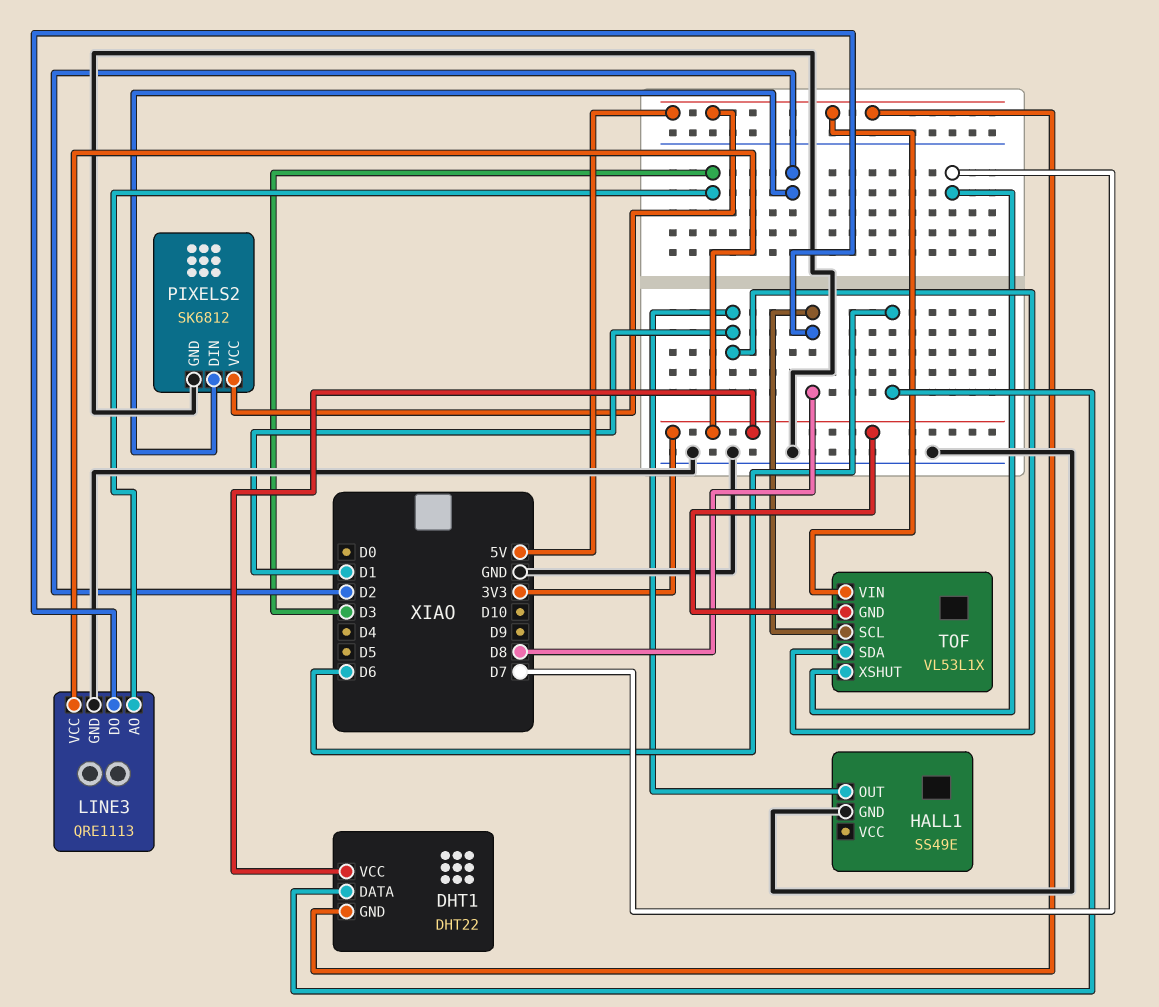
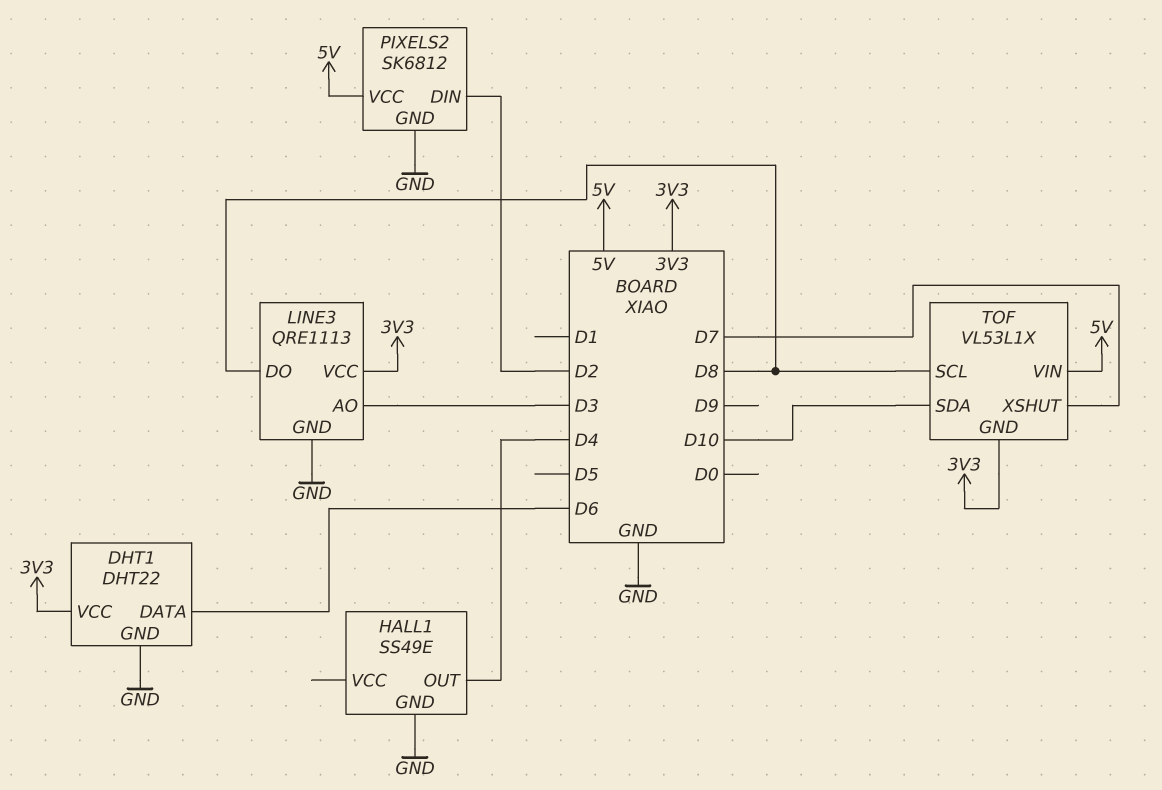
DHT1 pin GND: 5V -> GND
HALL1 pin OUT: D1 -> D4
TOF pin SDA: D1 -> D10

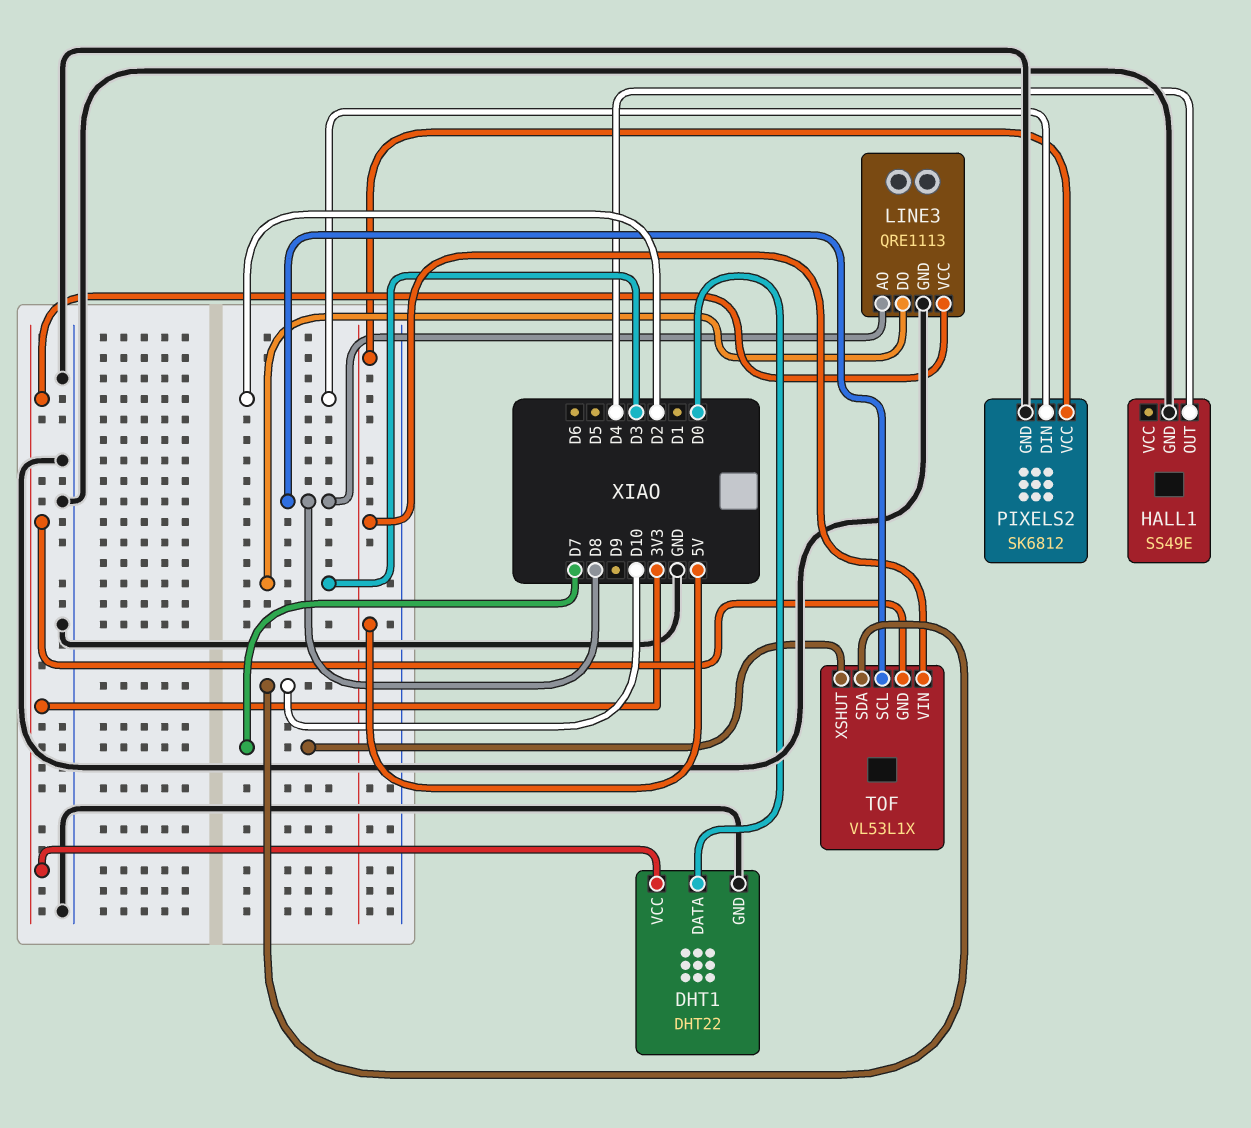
DHT1 pin DATA: D6 -> D0
LINE3 pin AO: D3 -> D8
LINE3 pin DO: D8 -> D3

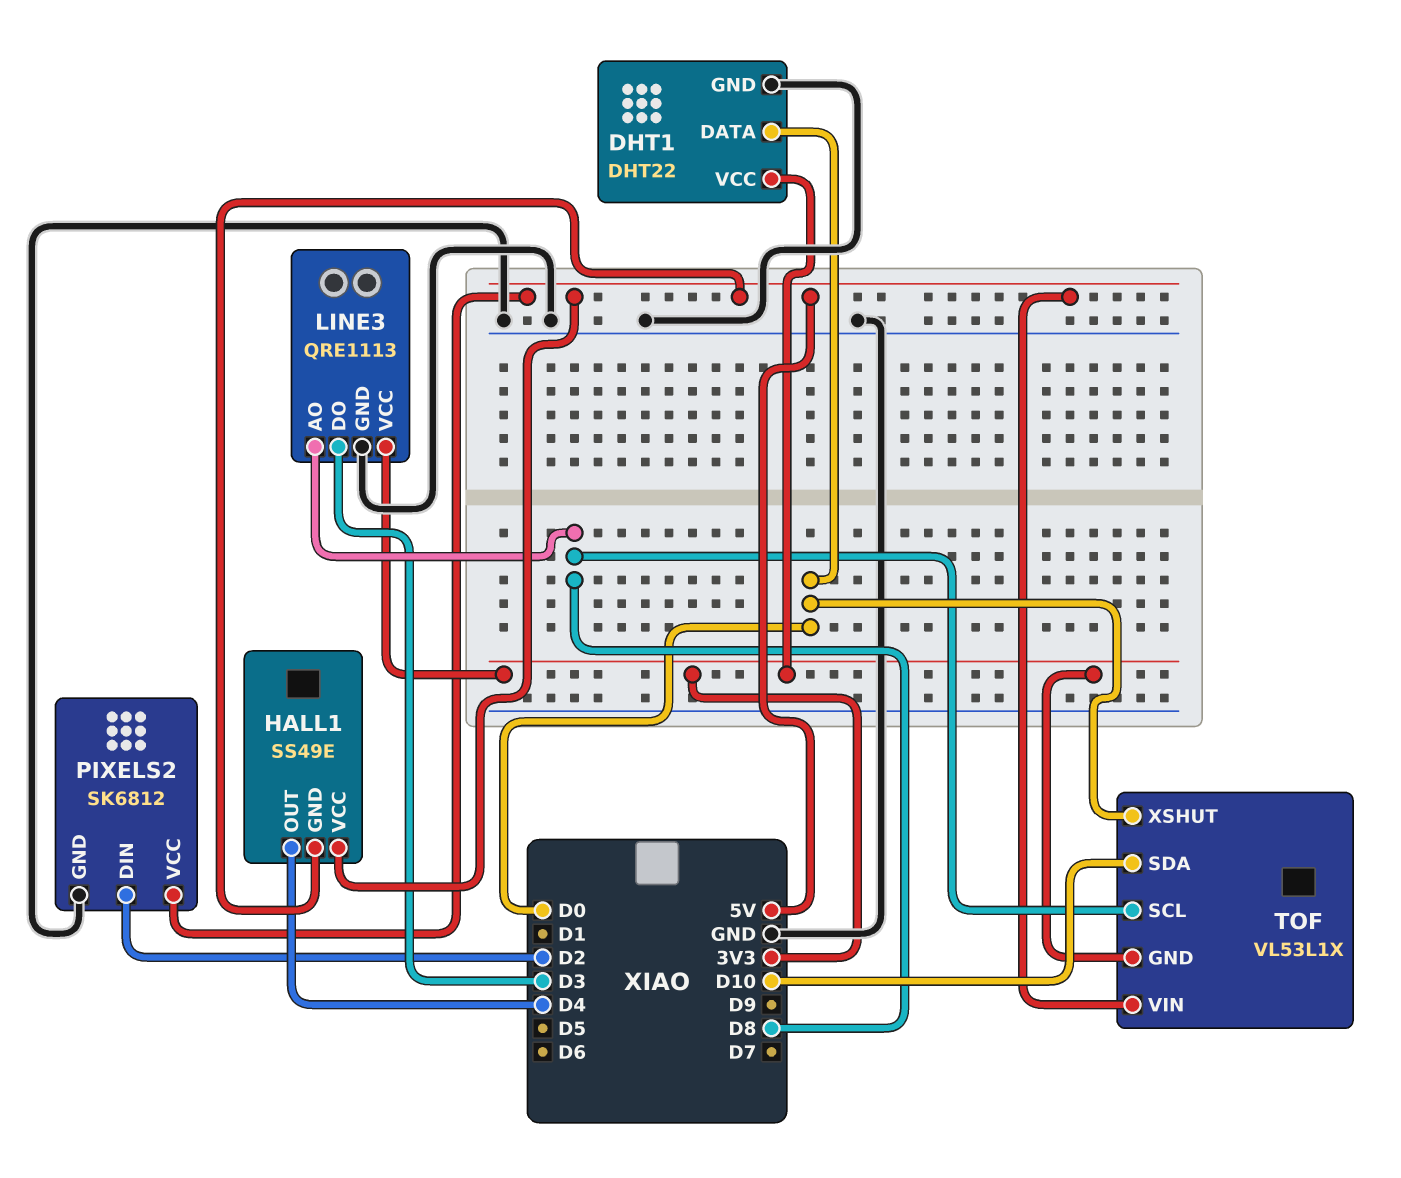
HALL1 pin GND: GND -> 5V
HALL1 pin VCC: none -> 5V
TOF pin XSHUT: D7 -> D0

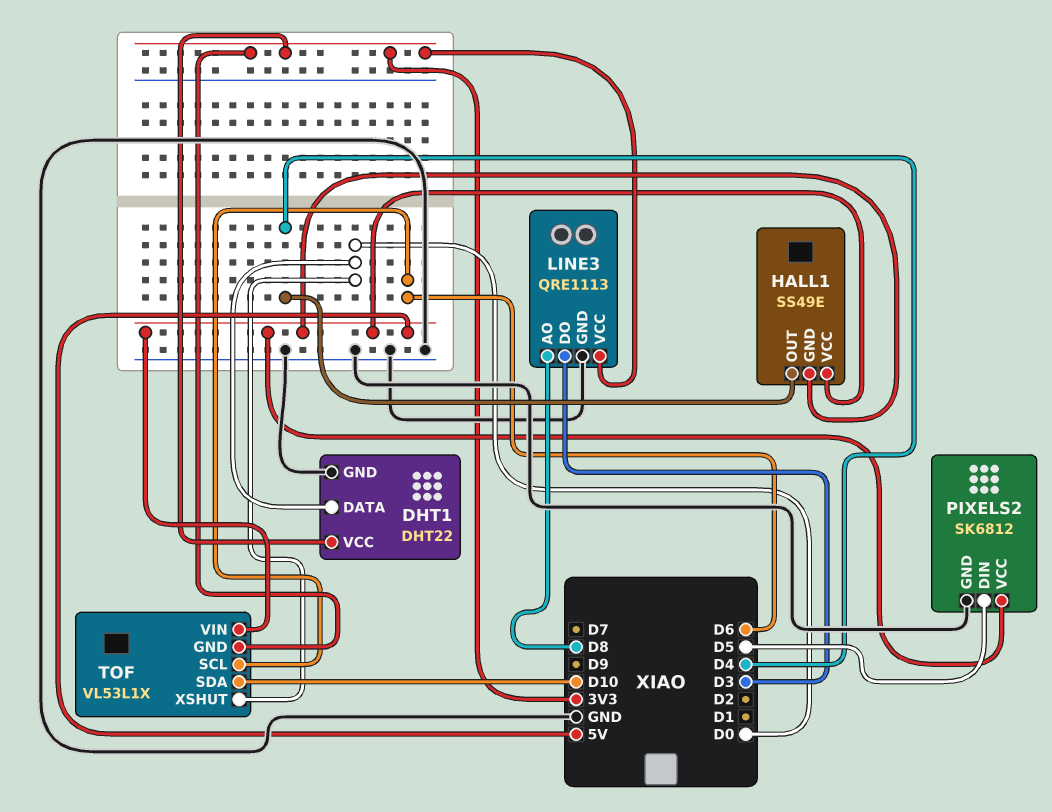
PIXELS2 pin DIN: D2 -> D5
TOF pin SCL: D8 -> D6

